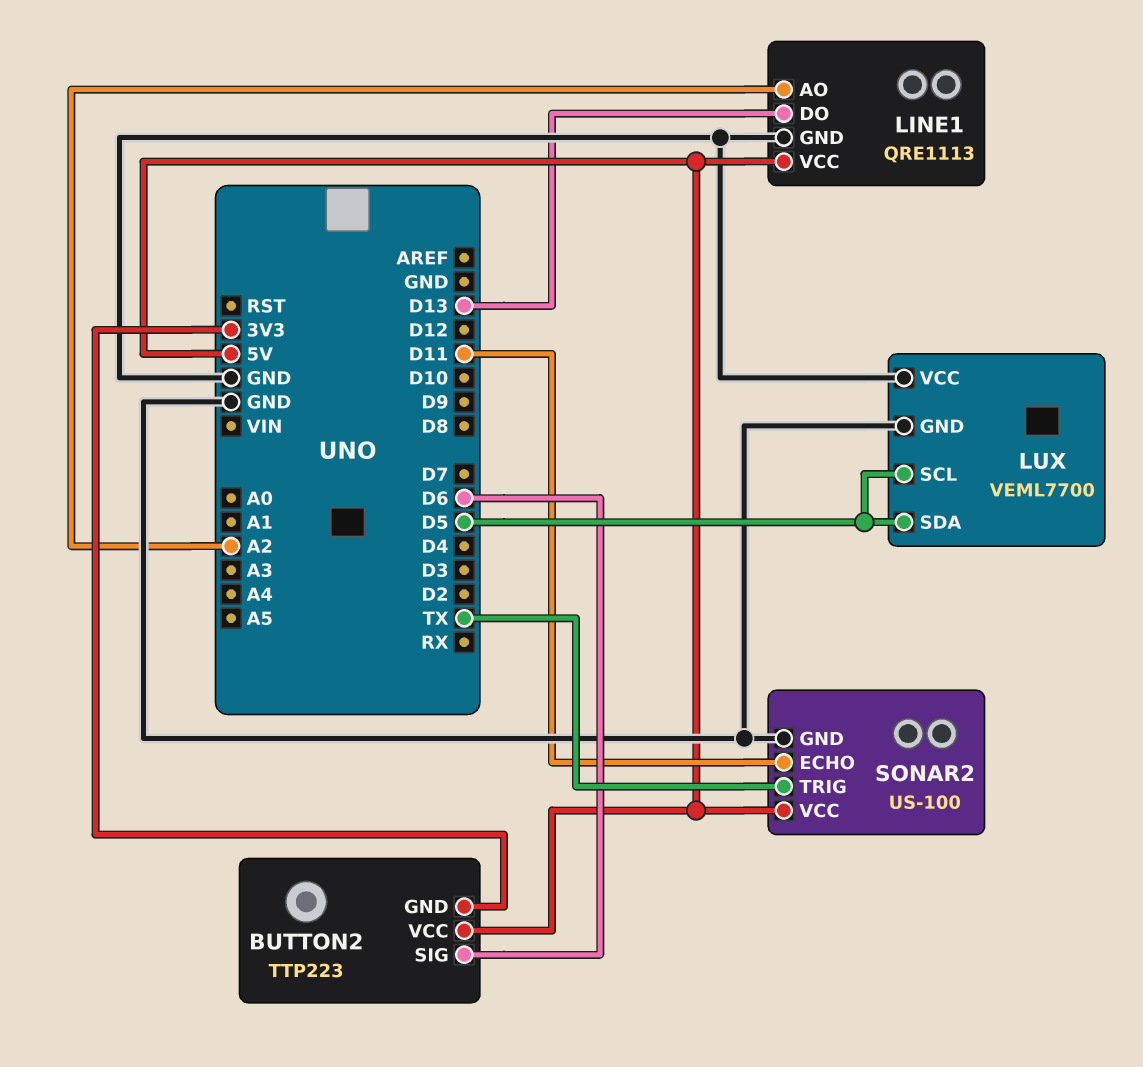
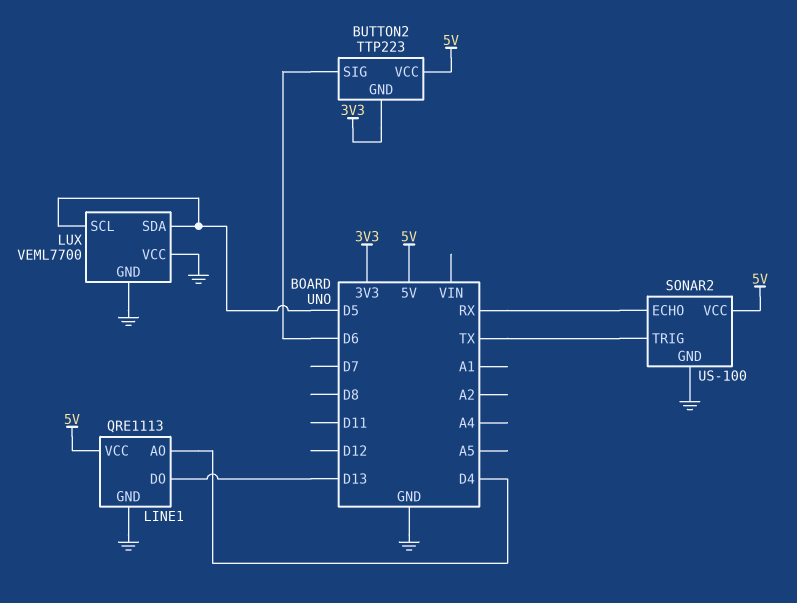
LINE1 pin AO: A2 -> D4
SONAR2 pin ECHO: D11 -> RX

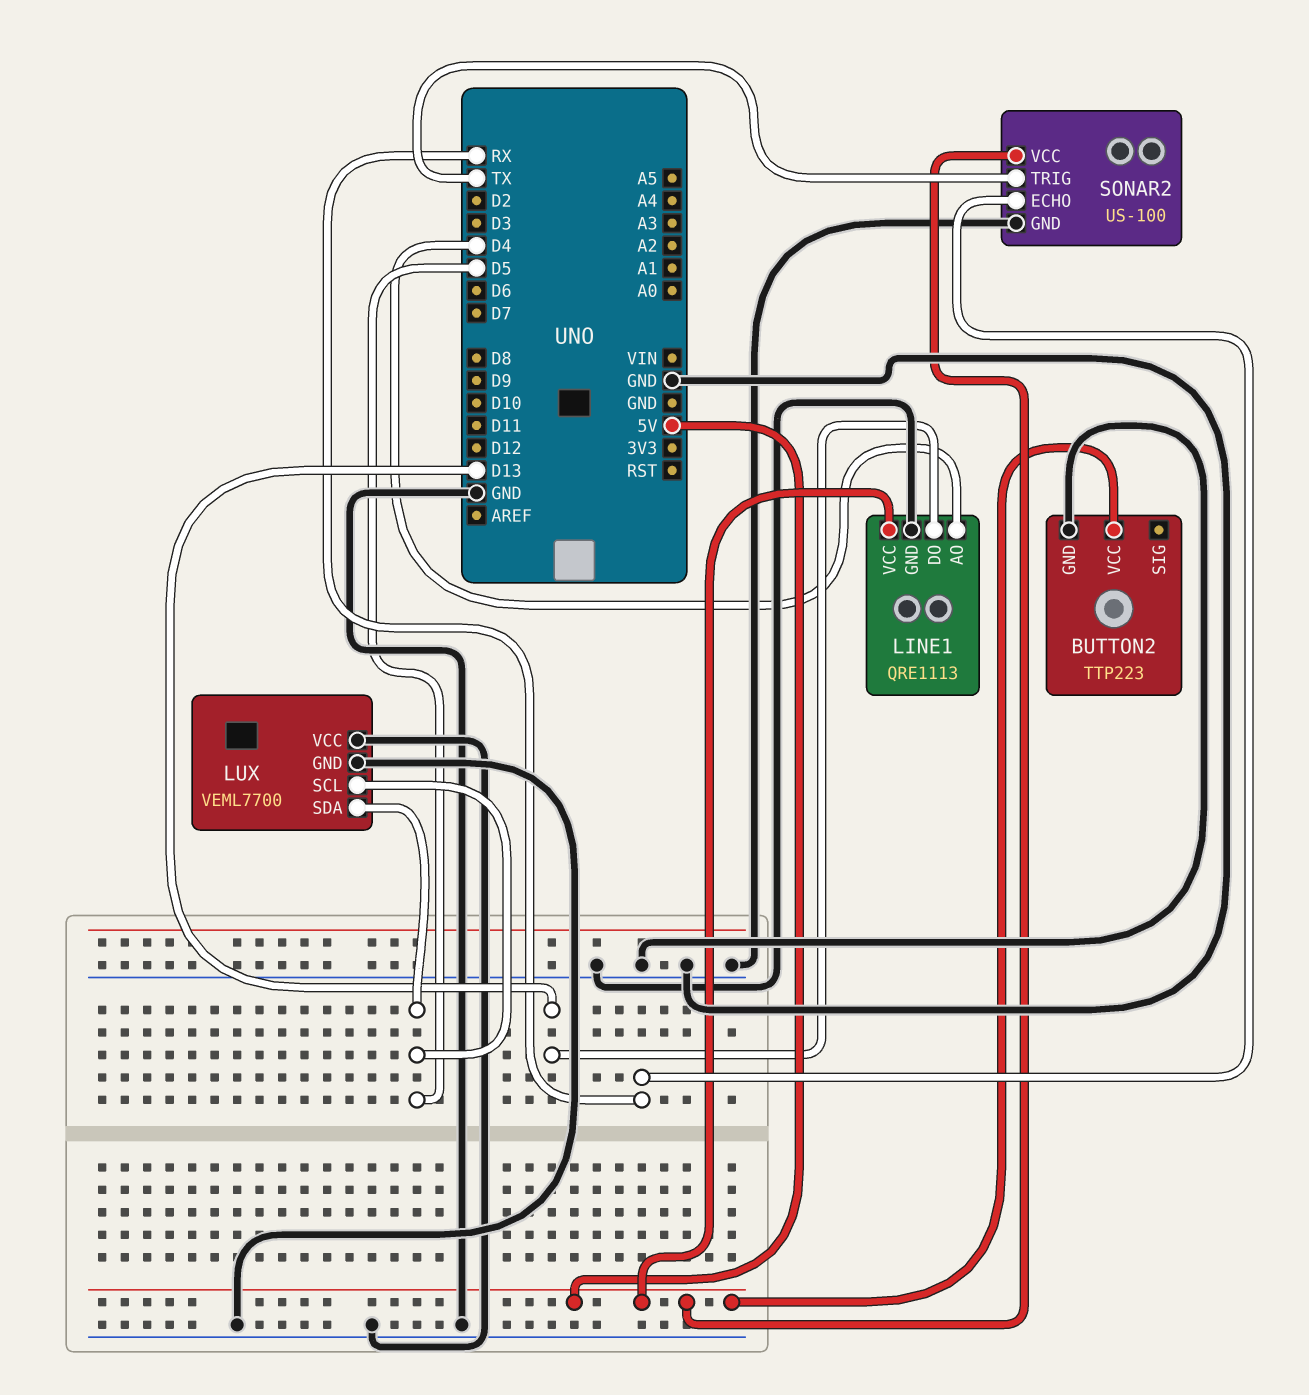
BUTTON2 pin GND: 3V3 -> GND
BUTTON2 pin SIG: D6 -> none

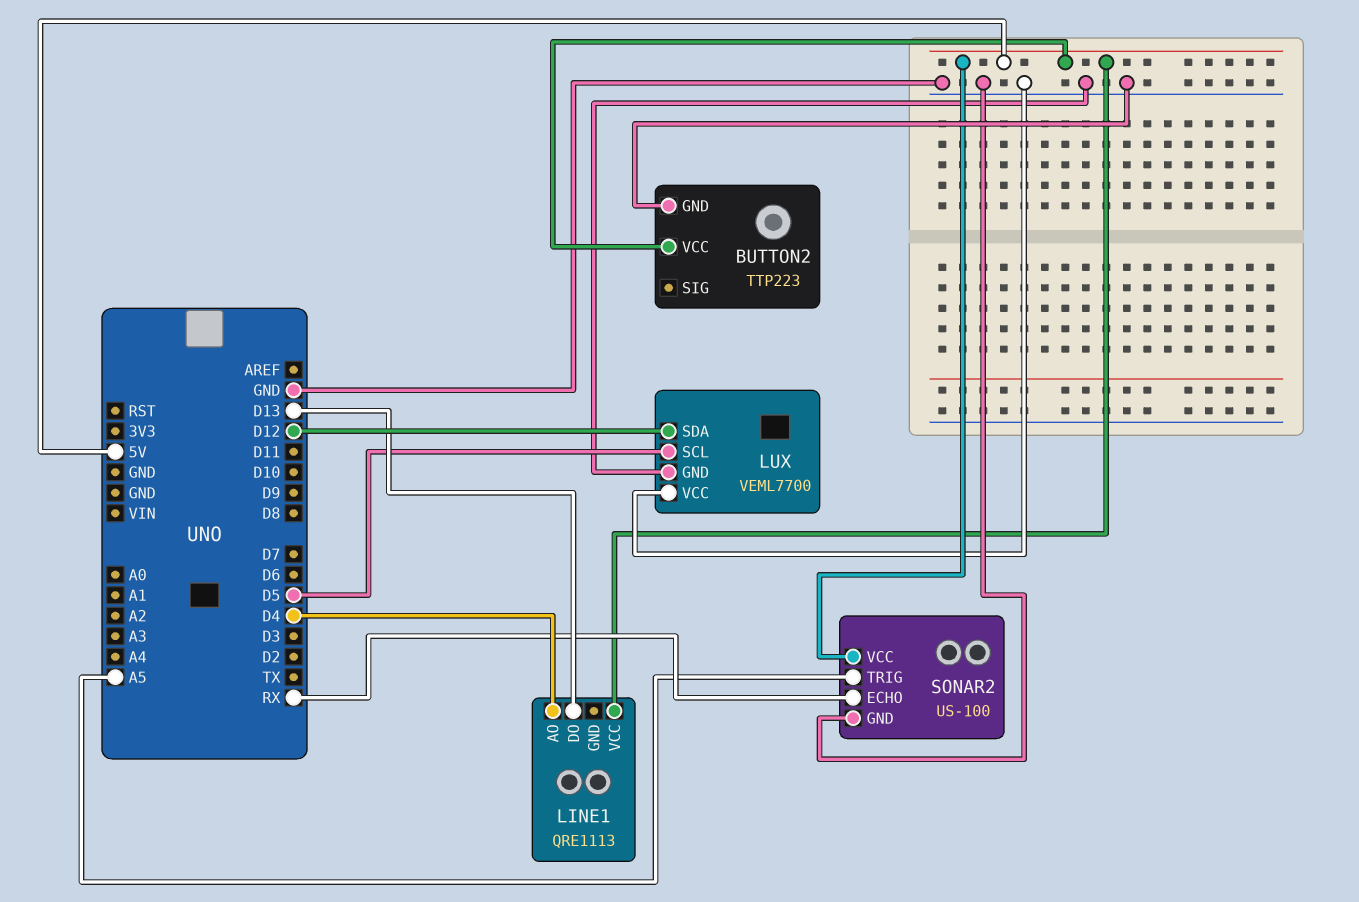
LINE1 pin GND: GND -> none
LUX pin SDA: D5 -> D12
SONAR2 pin TRIG: TX -> A5

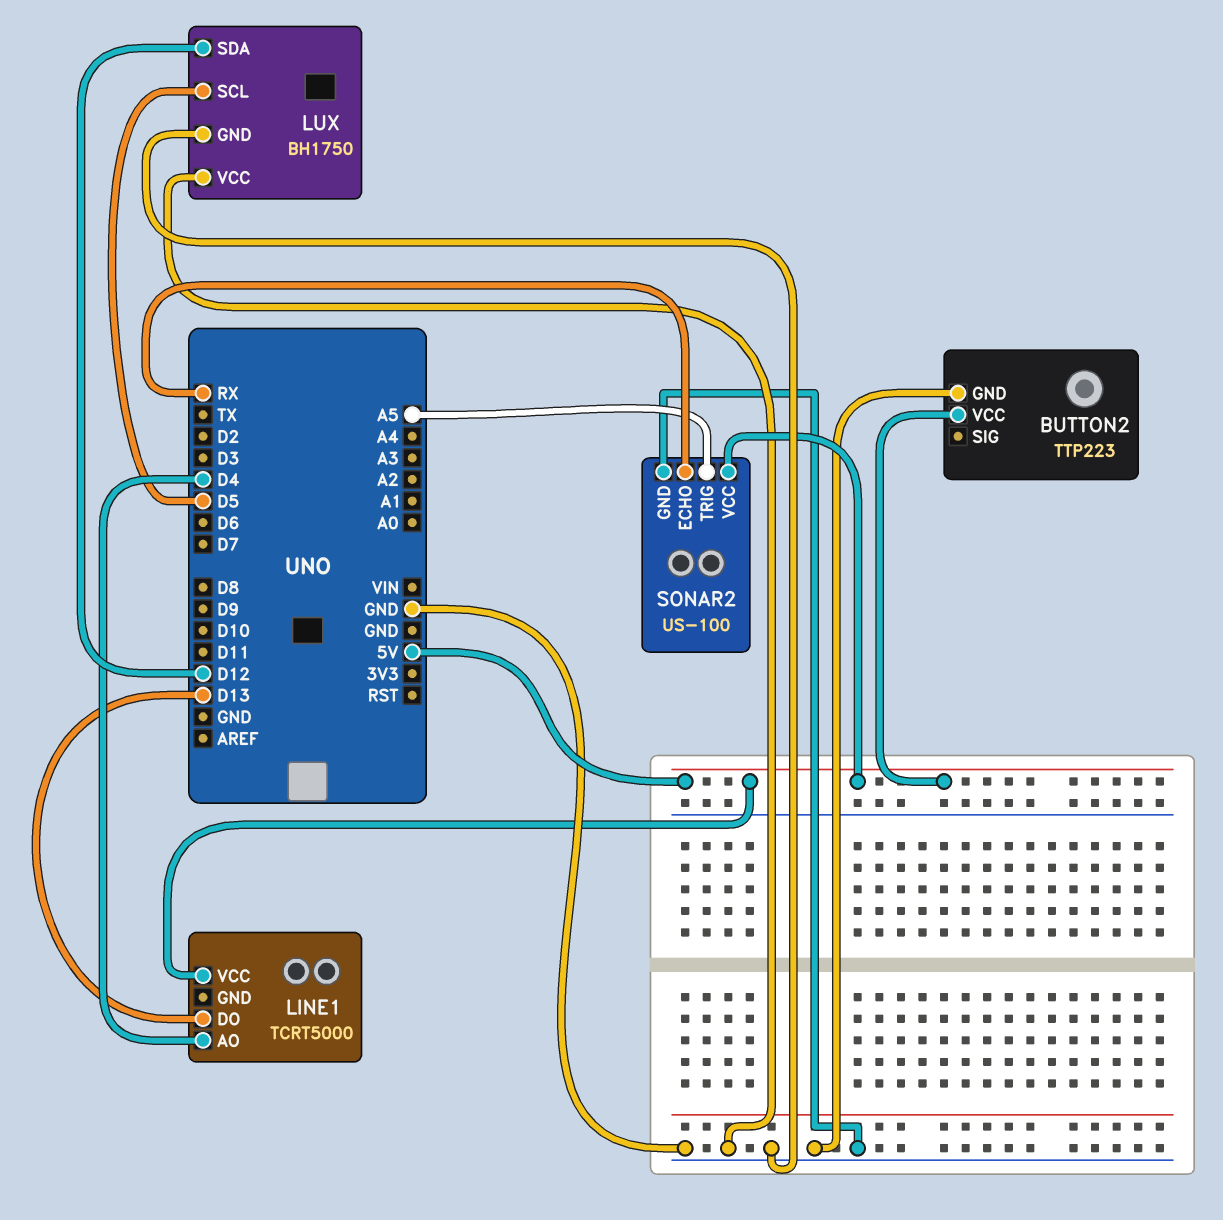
LINE1: QRE1113 -> TCRT5000
LUX: VEML7700 -> BH1750

